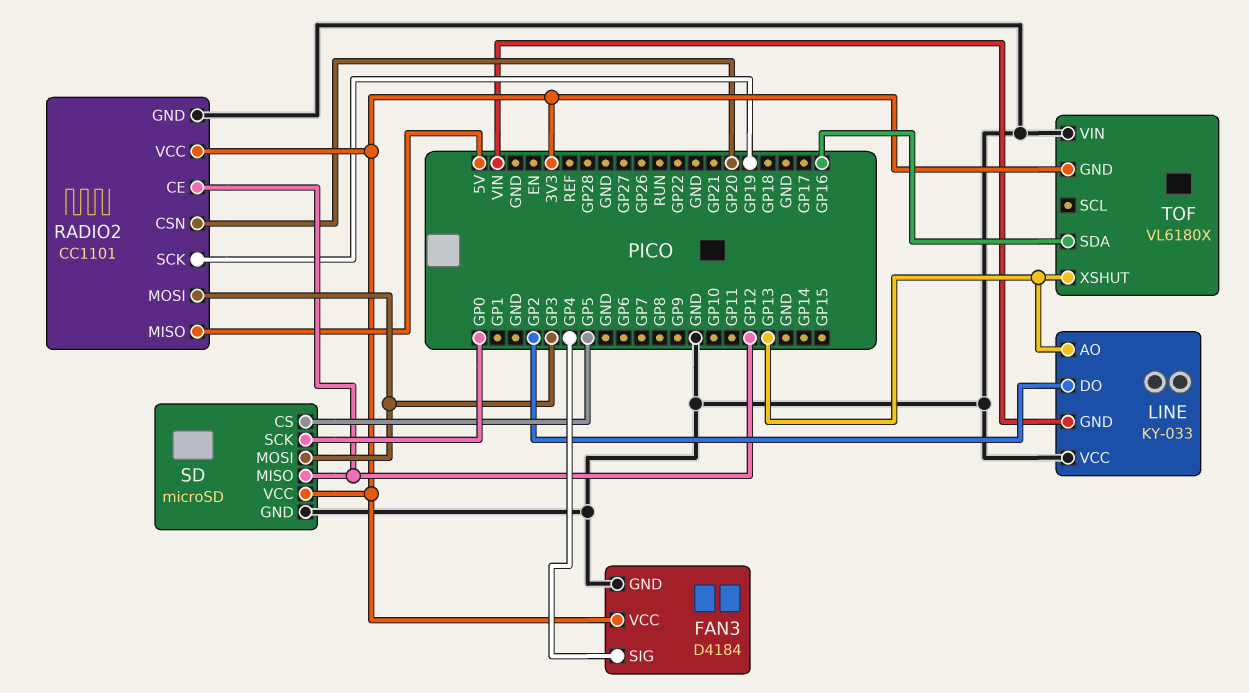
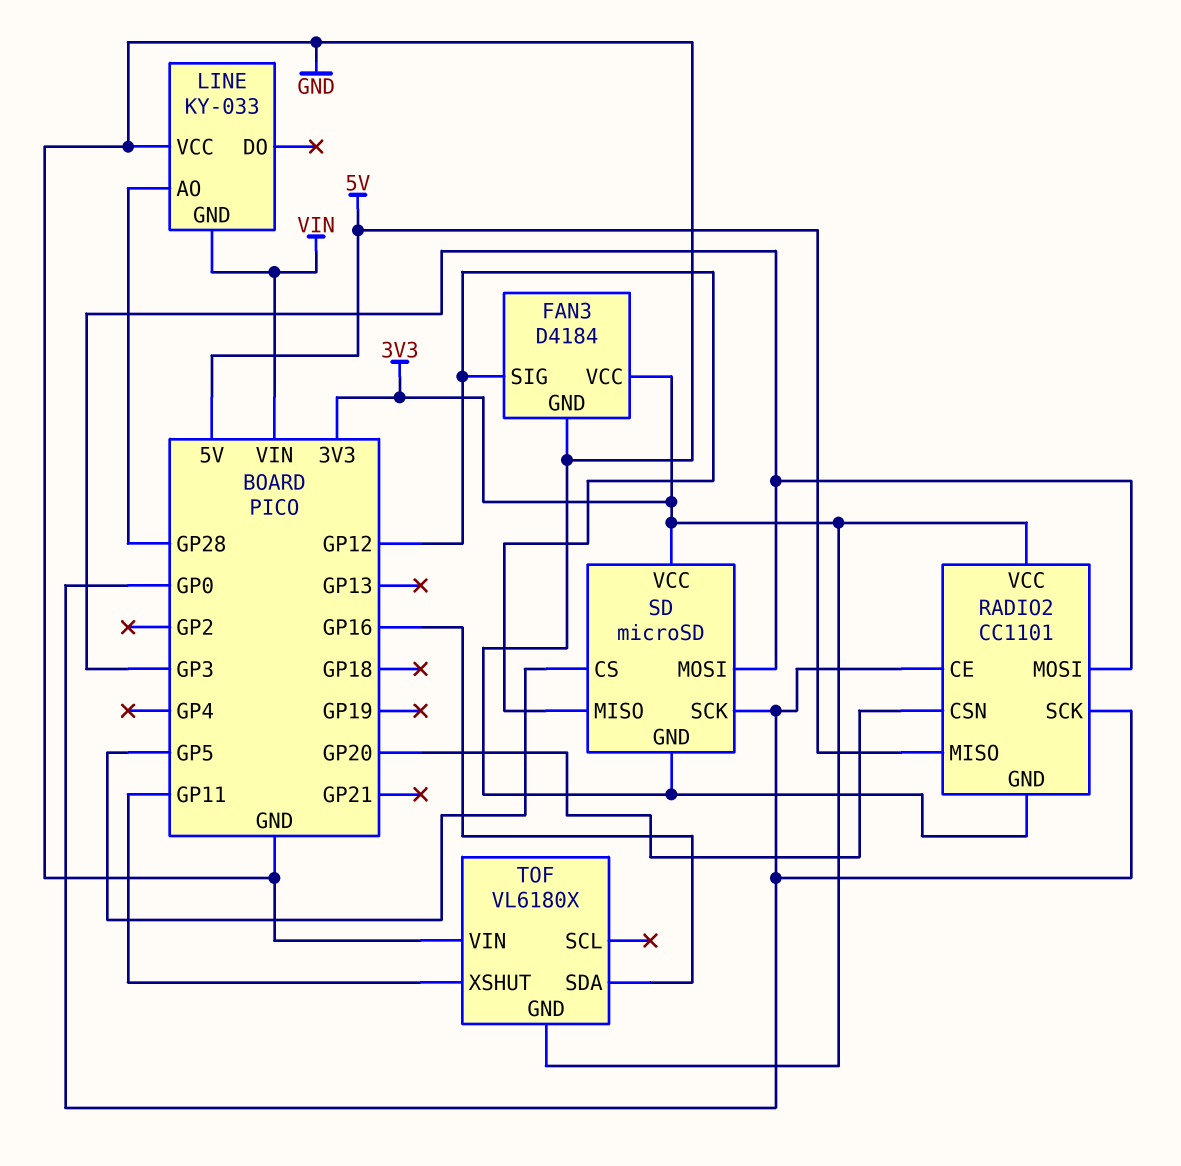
FAN3 pin SIG: GP4 -> GP12
LINE pin AO: GP13 -> GP28
LINE pin DO: GP2 -> none
RADIO2 pin CE: GP12 -> GP0
RADIO2 pin SCK: GP19 -> GP0
TOF pin XSHUT: GP13 -> GP11

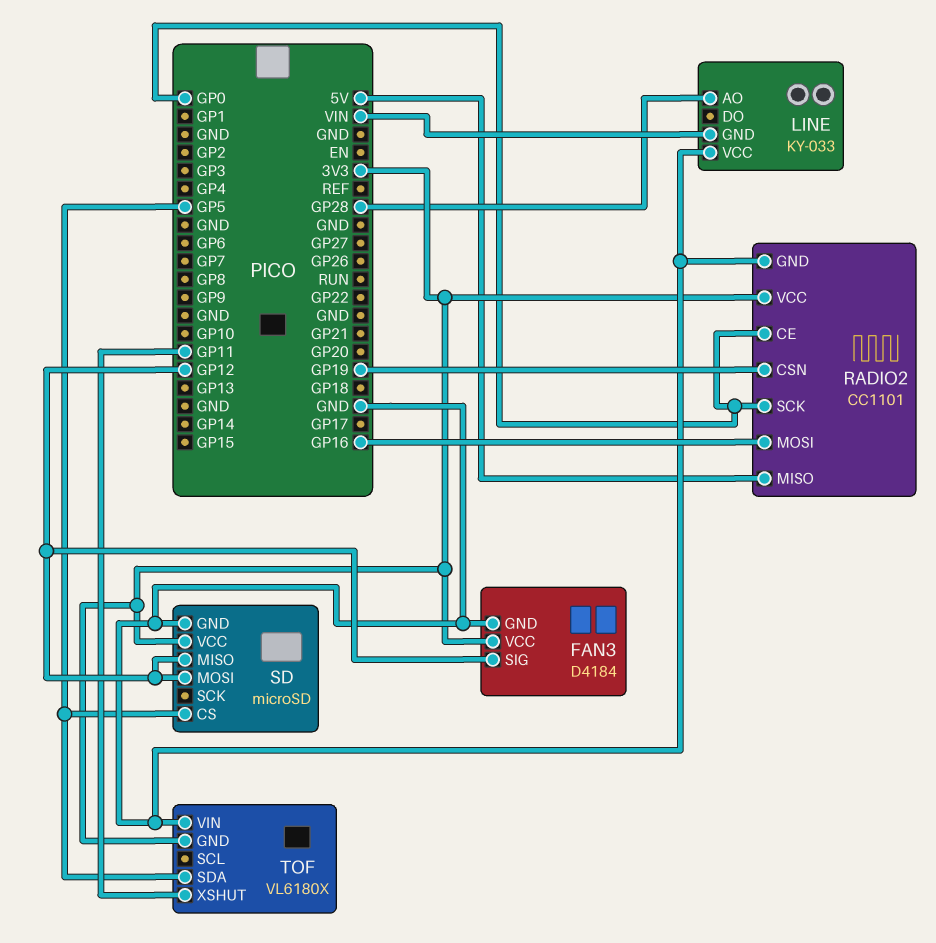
RADIO2 pin CSN: GP20 -> GP19
RADIO2 pin MOSI: GP3 -> GP16
SD pin MOSI: GP3 -> GP12
SD pin SCK: GP0 -> none
TOF pin SDA: GP16 -> GP5

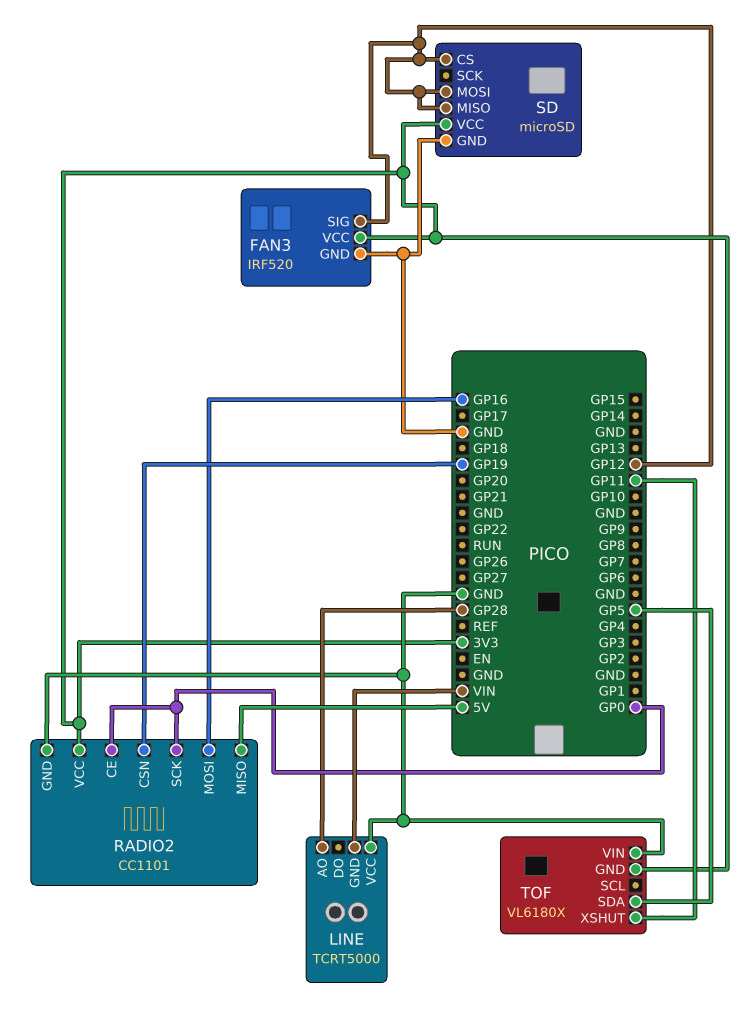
FAN3: D4184 -> IRF520
LINE: KY-033 -> TCRT5000
SD pin CS: GP5 -> GP12

